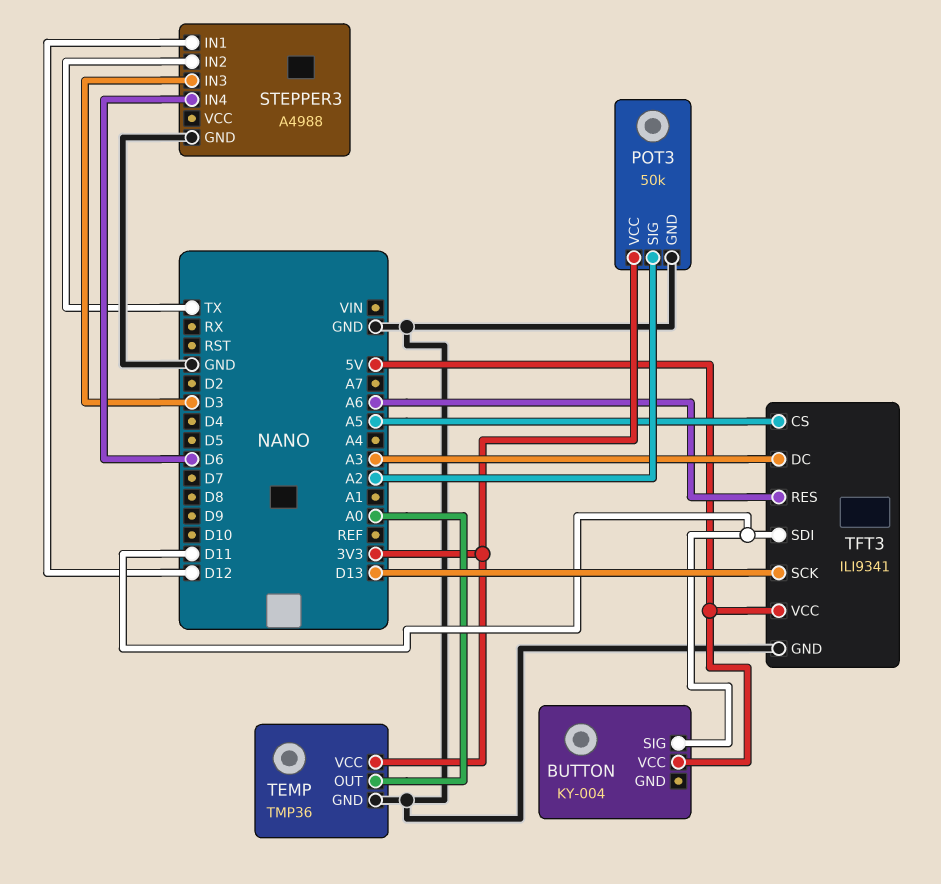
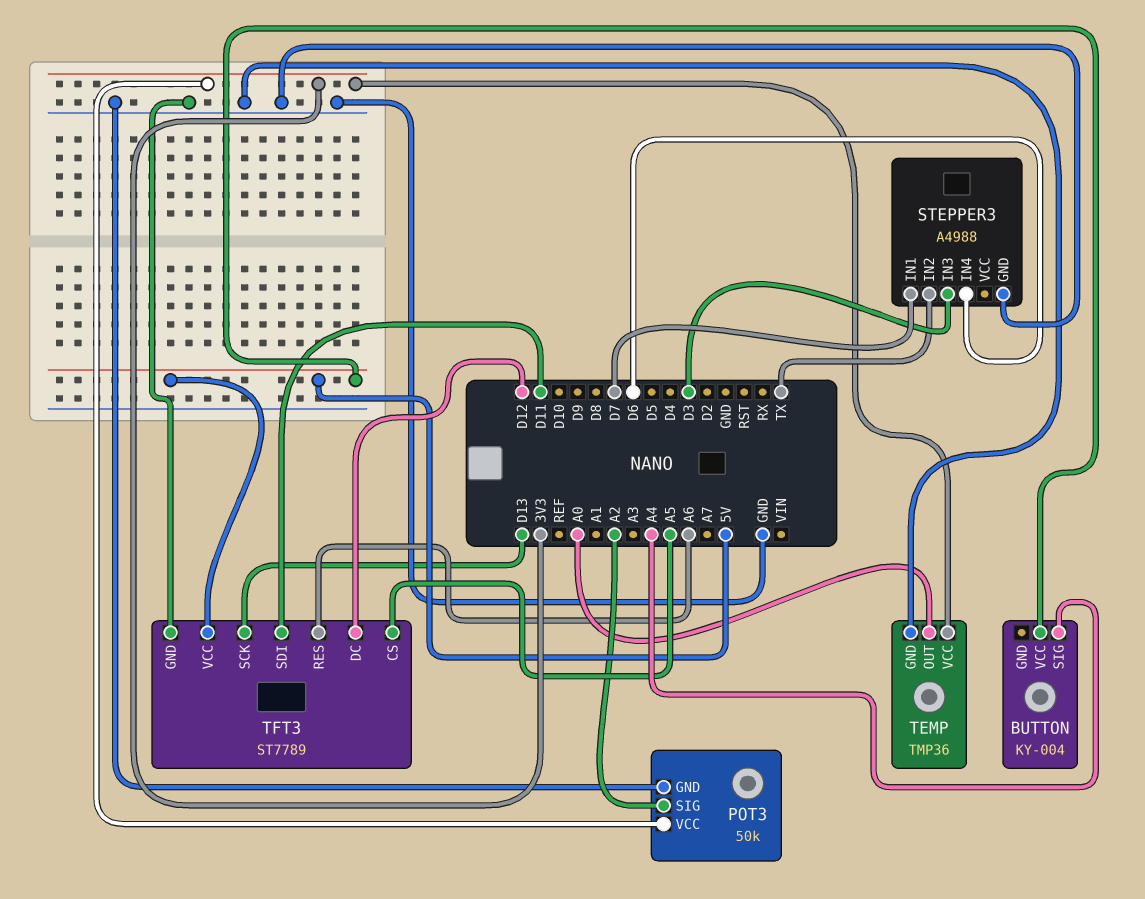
BUTTON pin SIG: D11 -> A4
STEPPER3 pin IN1: D12 -> D7
TFT3: ILI9341 -> ST7789
TFT3 pin DC: A3 -> D12

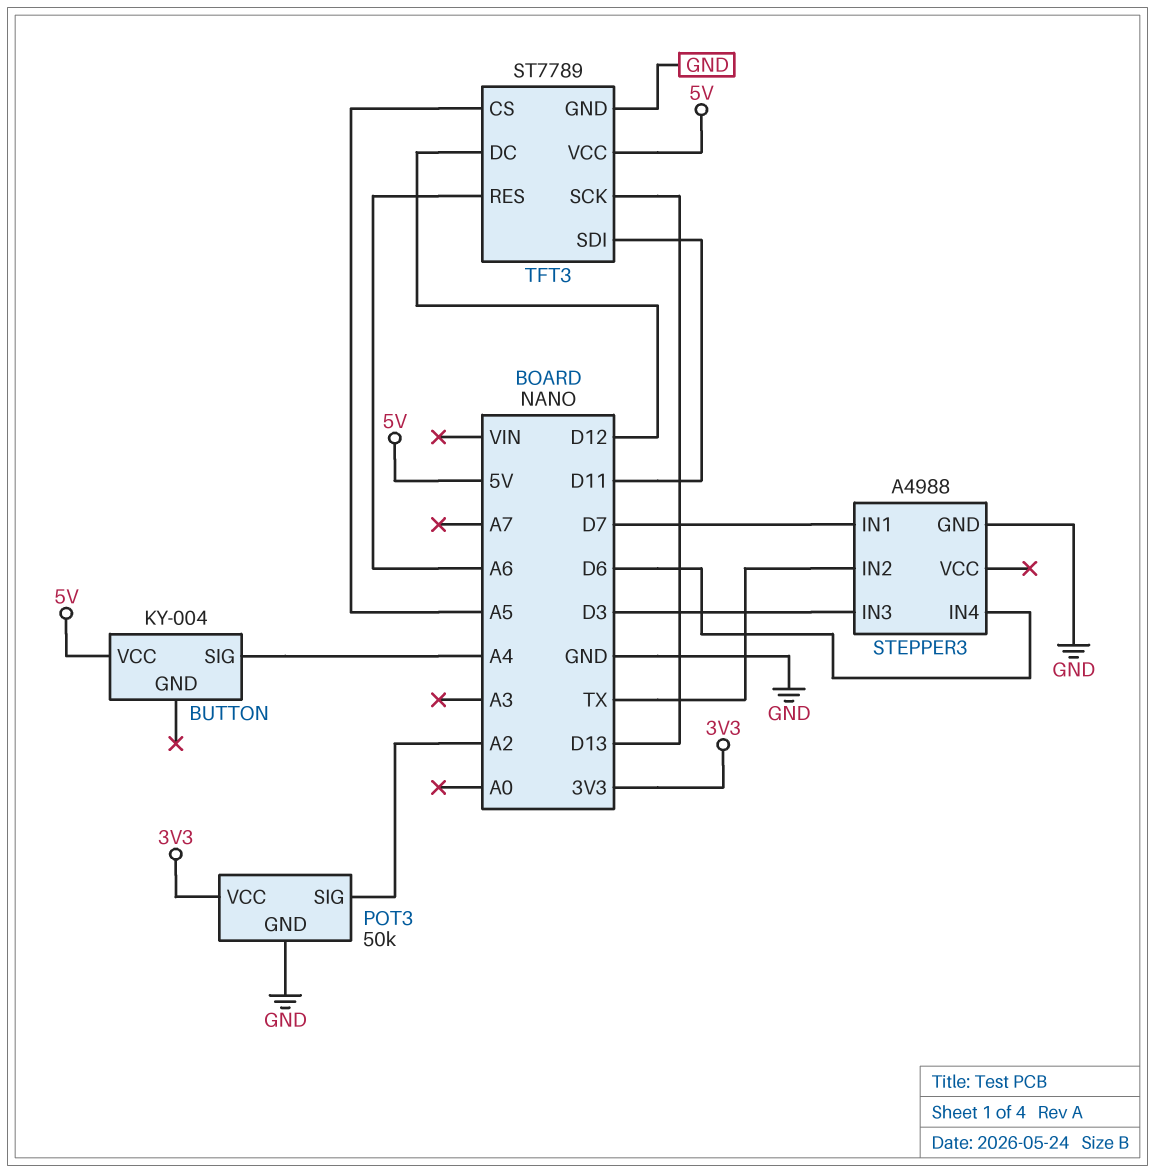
TEMP: TMP36 -> none
TEMP pin GND: GND -> none
TEMP pin OUT: A0 -> none
TEMP pin VCC: 3V3 -> none

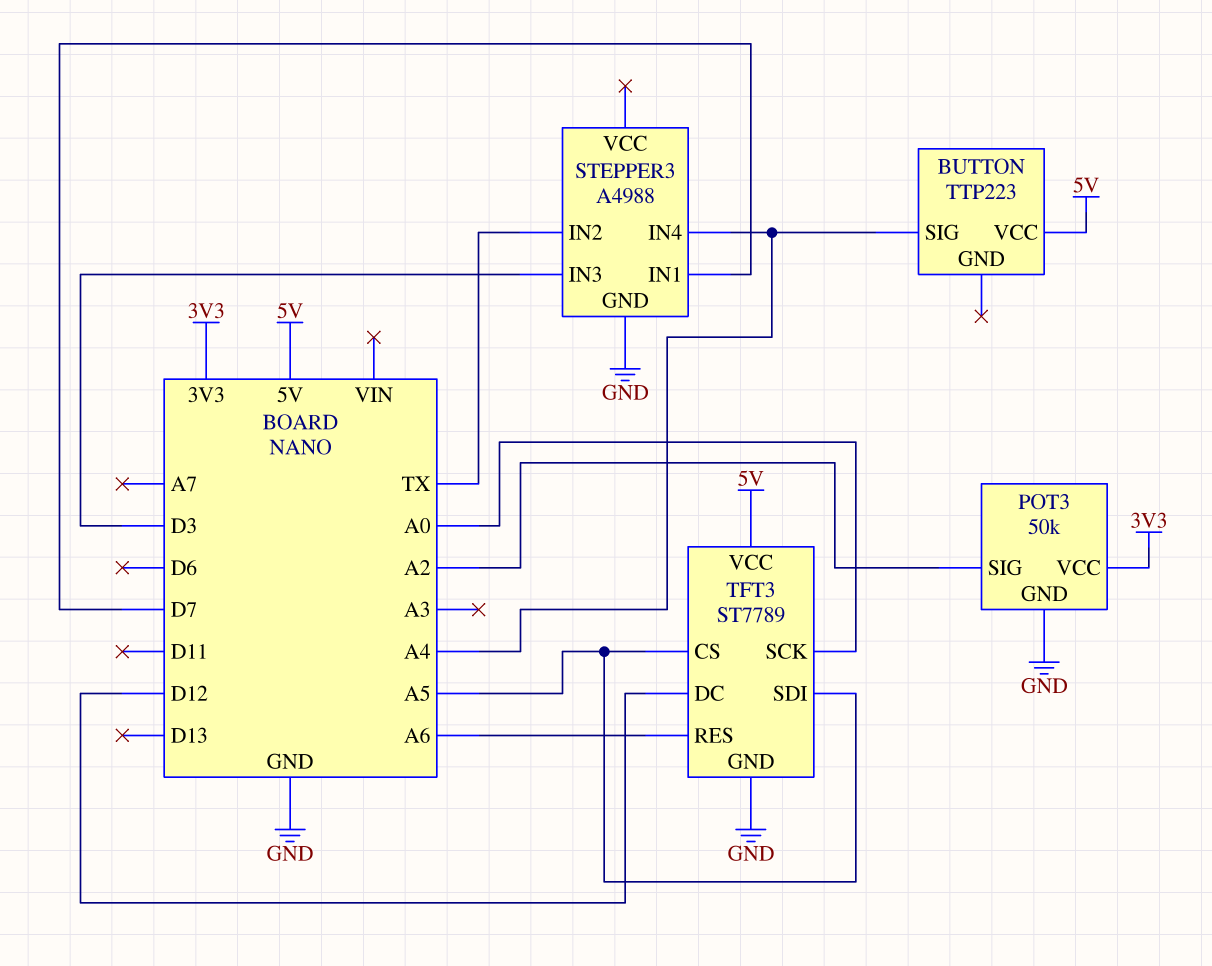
BUTTON: KY-004 -> TTP223
STEPPER3 pin IN4: D6 -> A4
TFT3 pin SCK: D13 -> A0
TFT3 pin SDI: D11 -> A5

